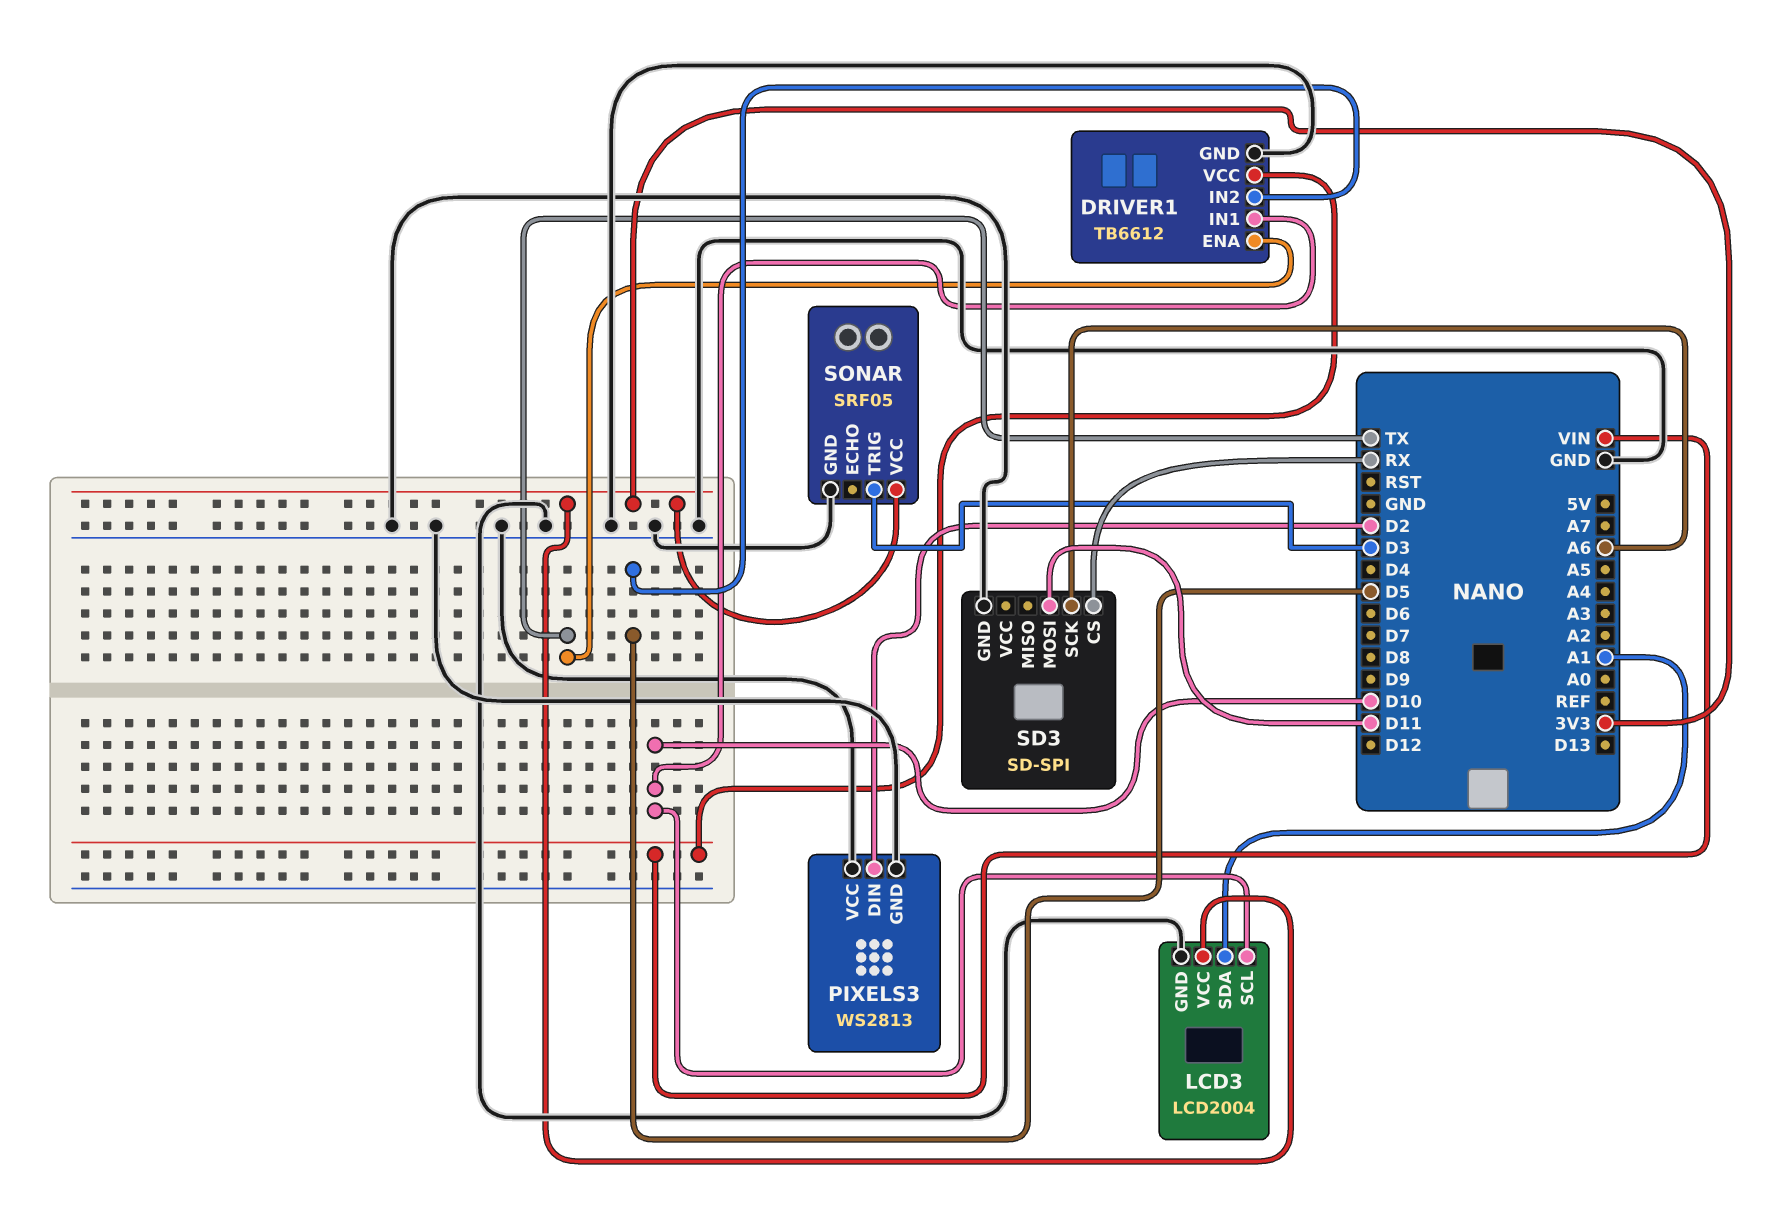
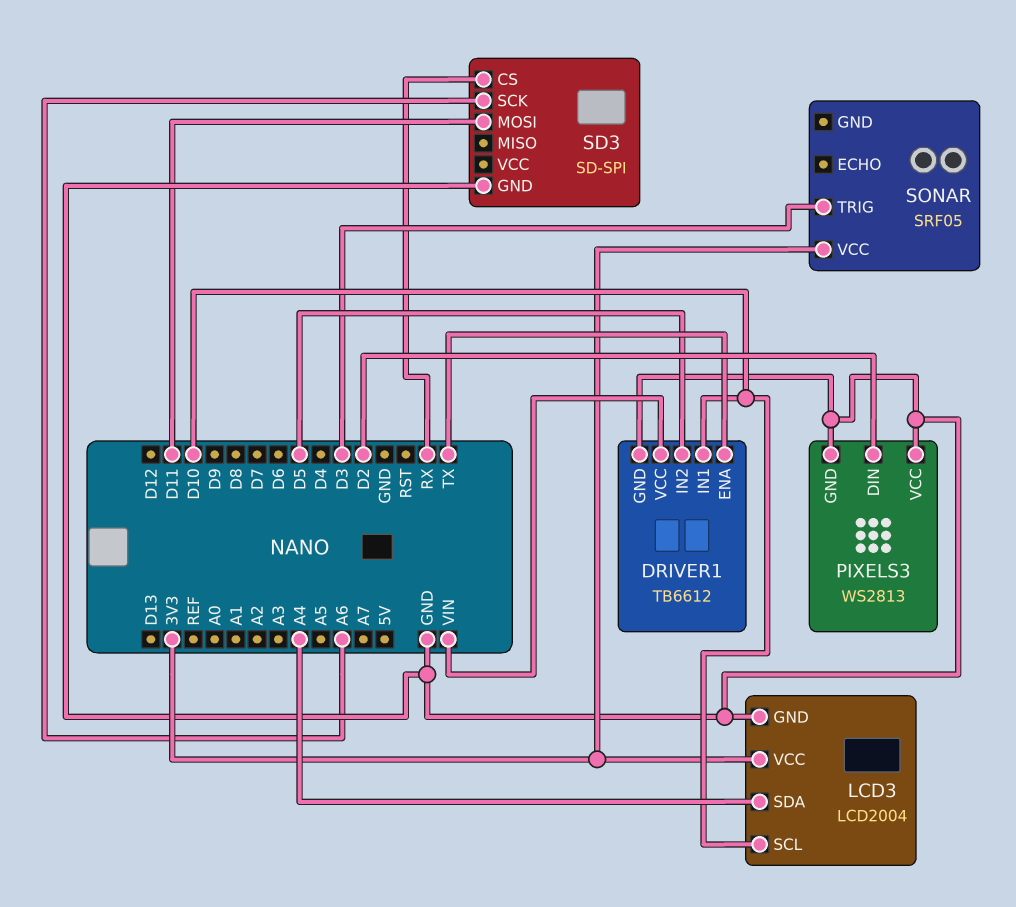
LCD3 pin SDA: A1 -> A4
SONAR pin GND: GND -> none

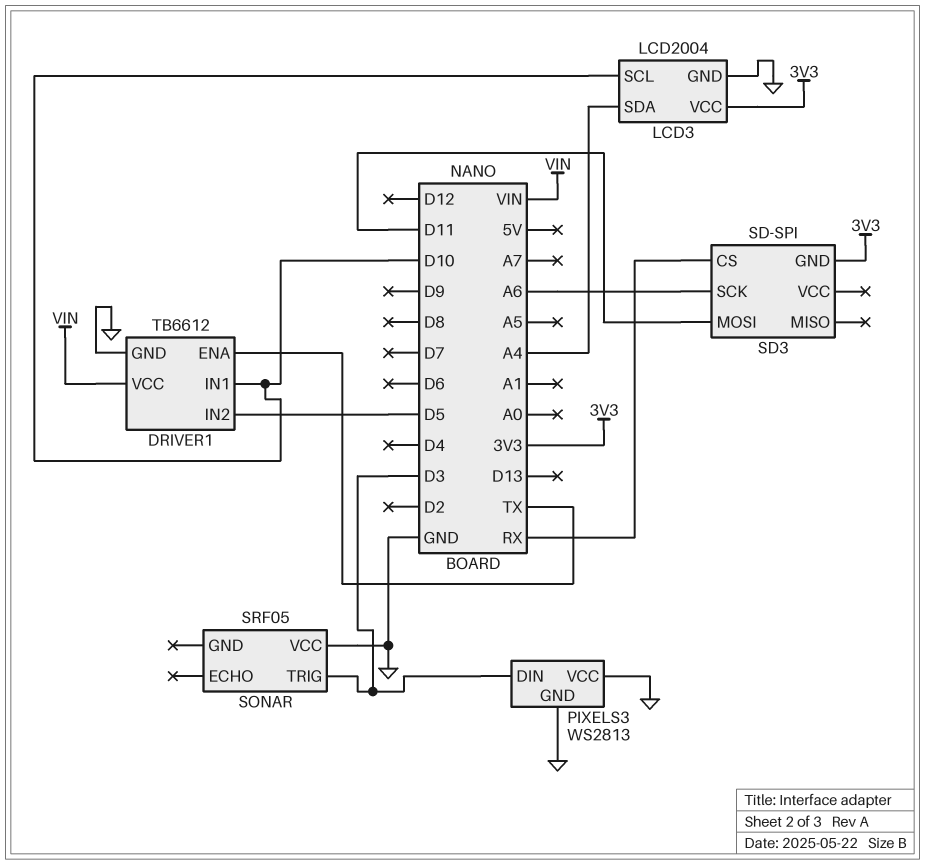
PIXELS3 pin DIN: D2 -> D3
SD3 pin GND: GND -> 3V3
SONAR pin VCC: 3V3 -> GND

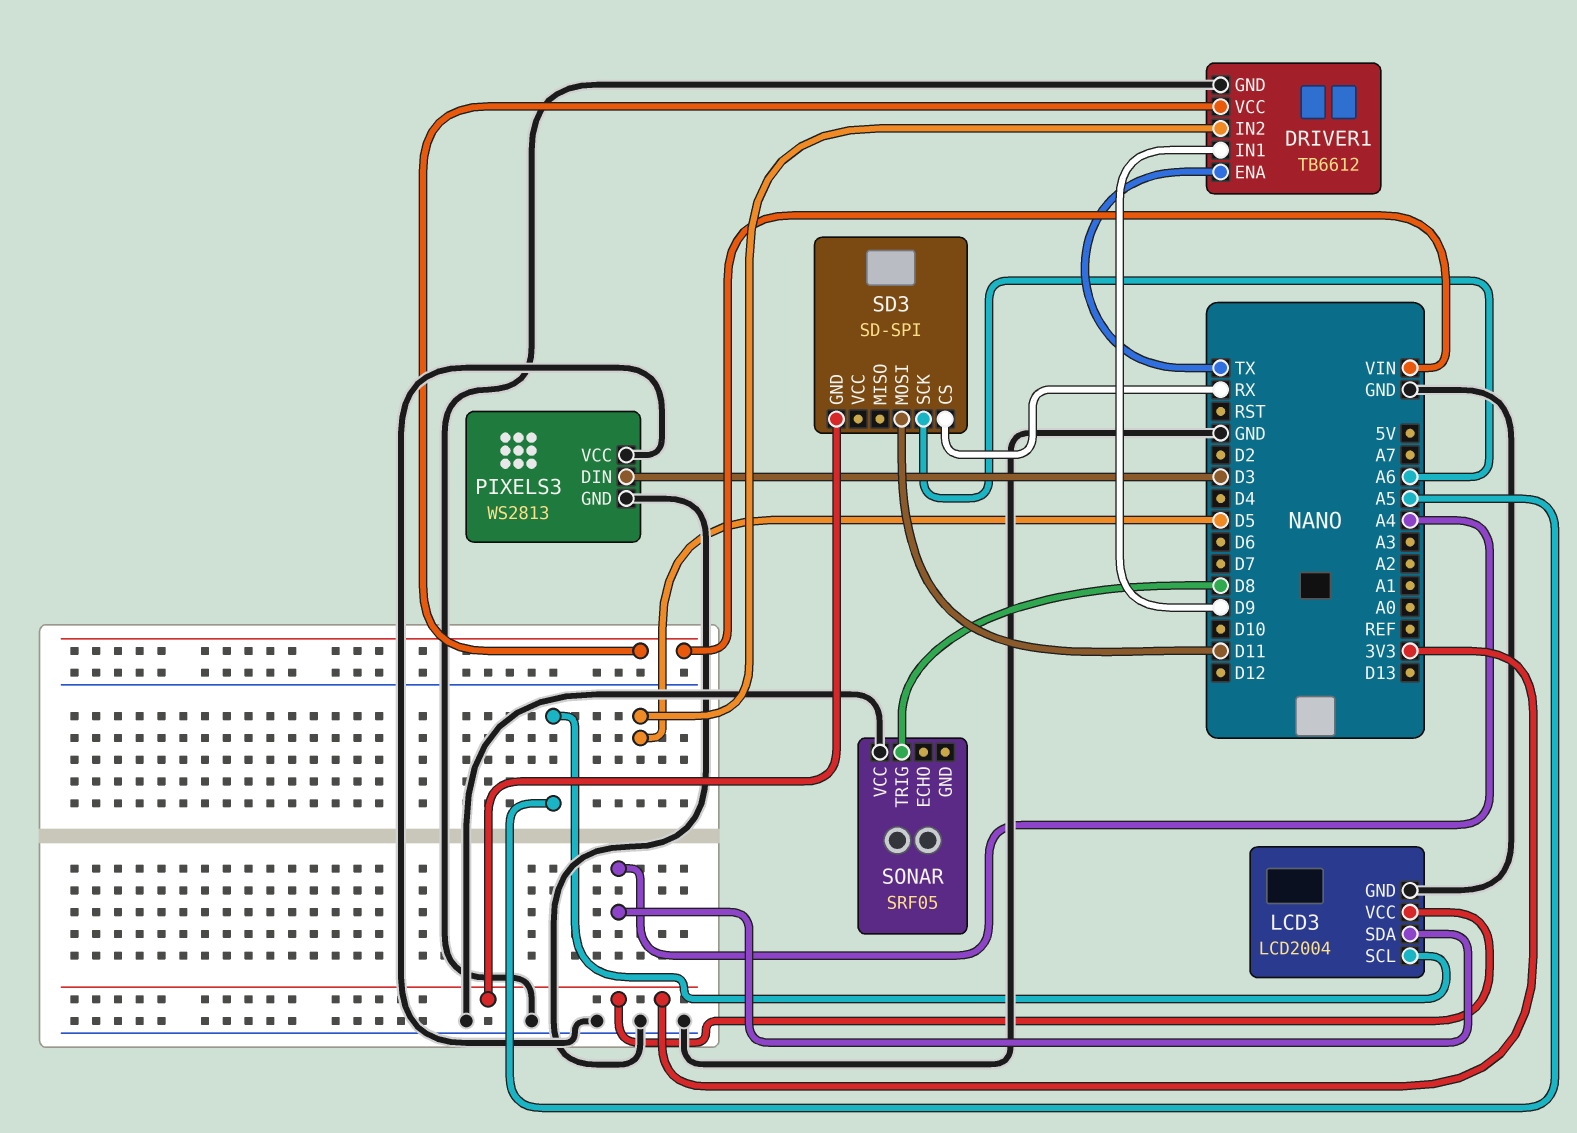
DRIVER1 pin IN1: D10 -> D9
LCD3 pin SCL: D10 -> A5
SONAR pin TRIG: D3 -> D8

